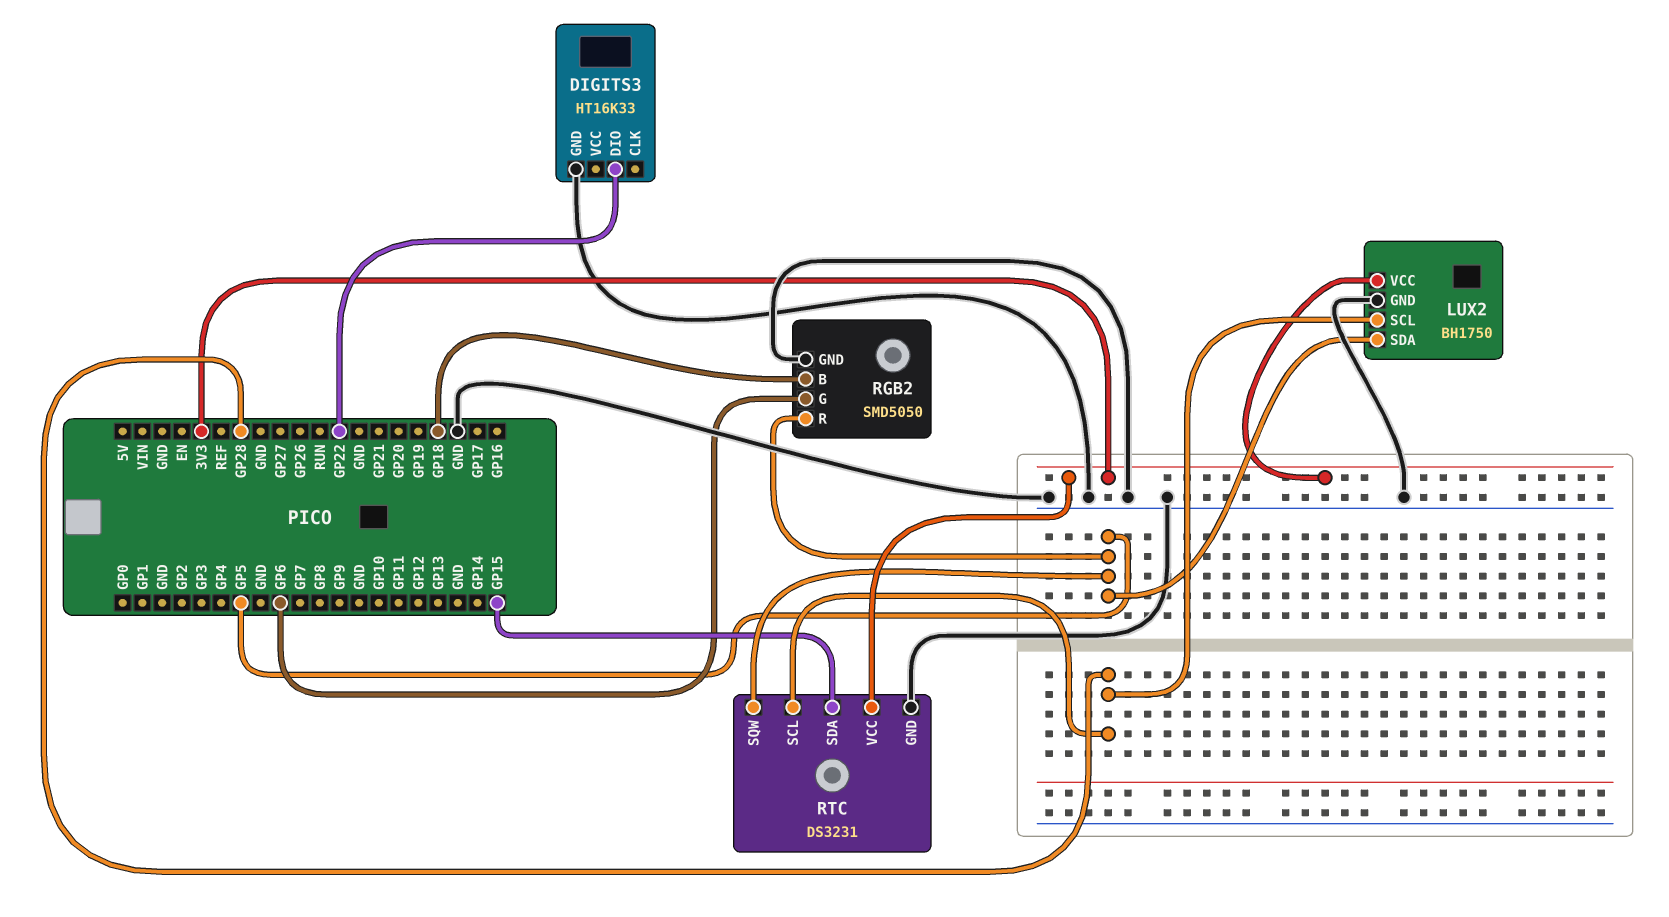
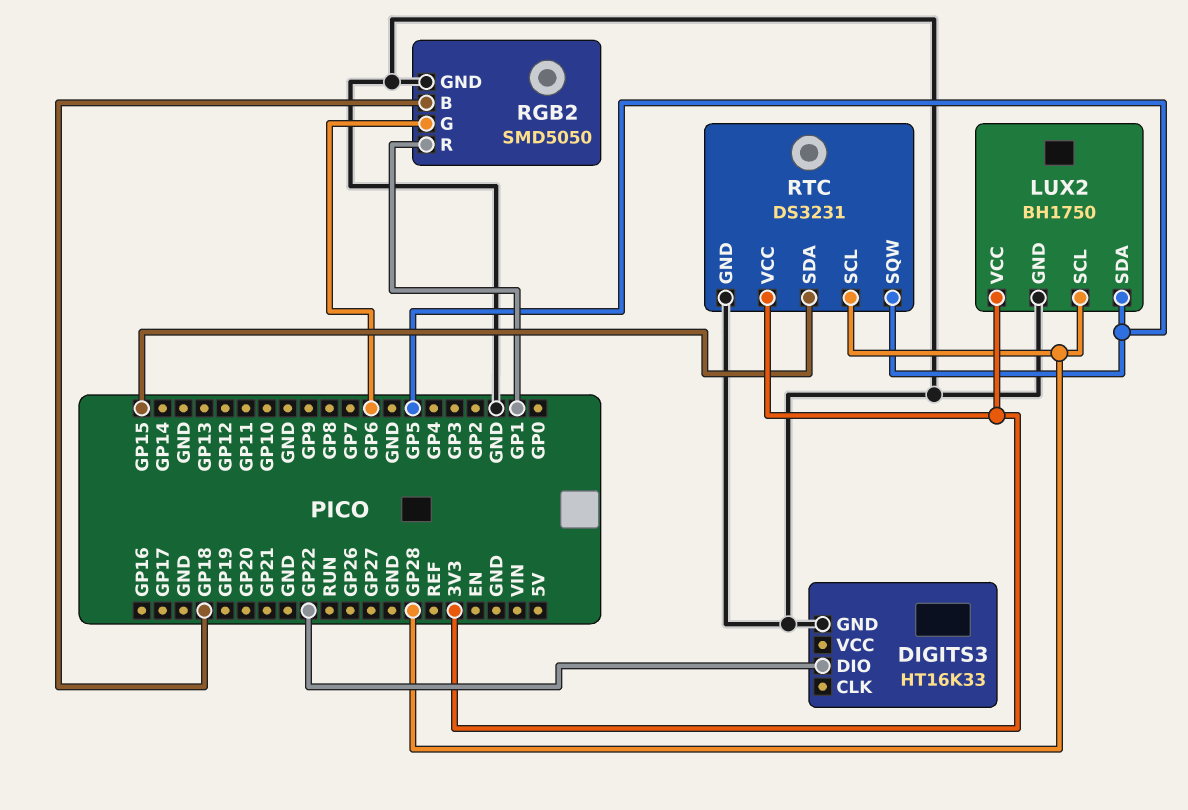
RGB2 pin R: GP5 -> GP1

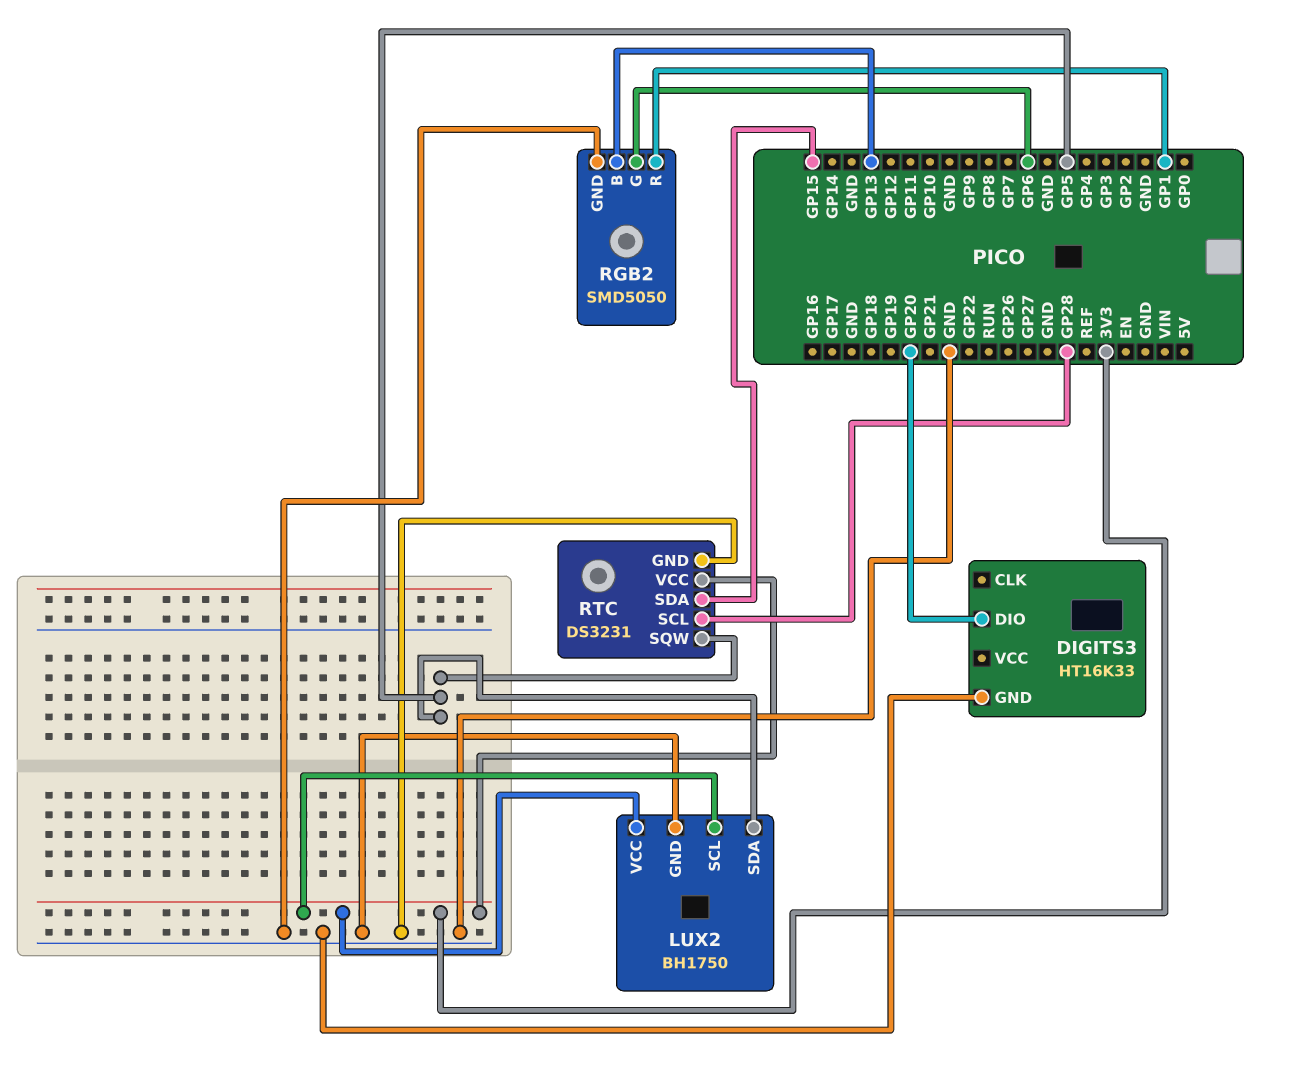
DIGITS3 pin DIO: GP22 -> GP20
LUX2 pin SCL: GP28 -> 3V3
RGB2 pin B: GP18 -> GP13

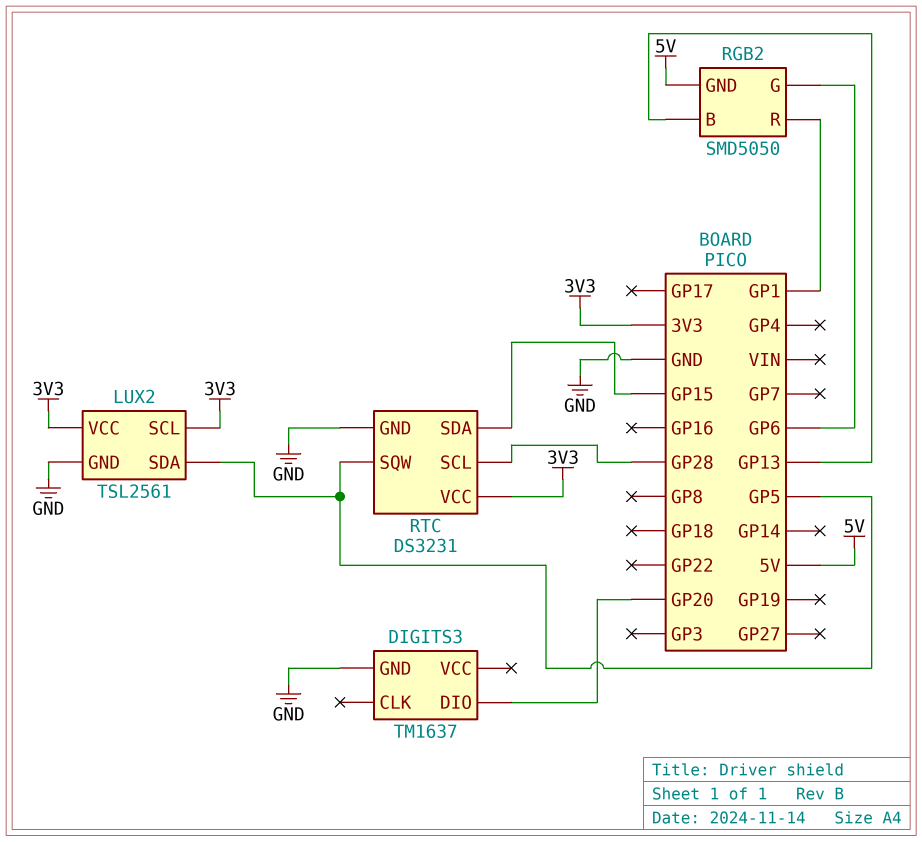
DIGITS3: HT16K33 -> TM1637
LUX2: BH1750 -> TSL2561
RGB2 pin GND: GND -> 5V

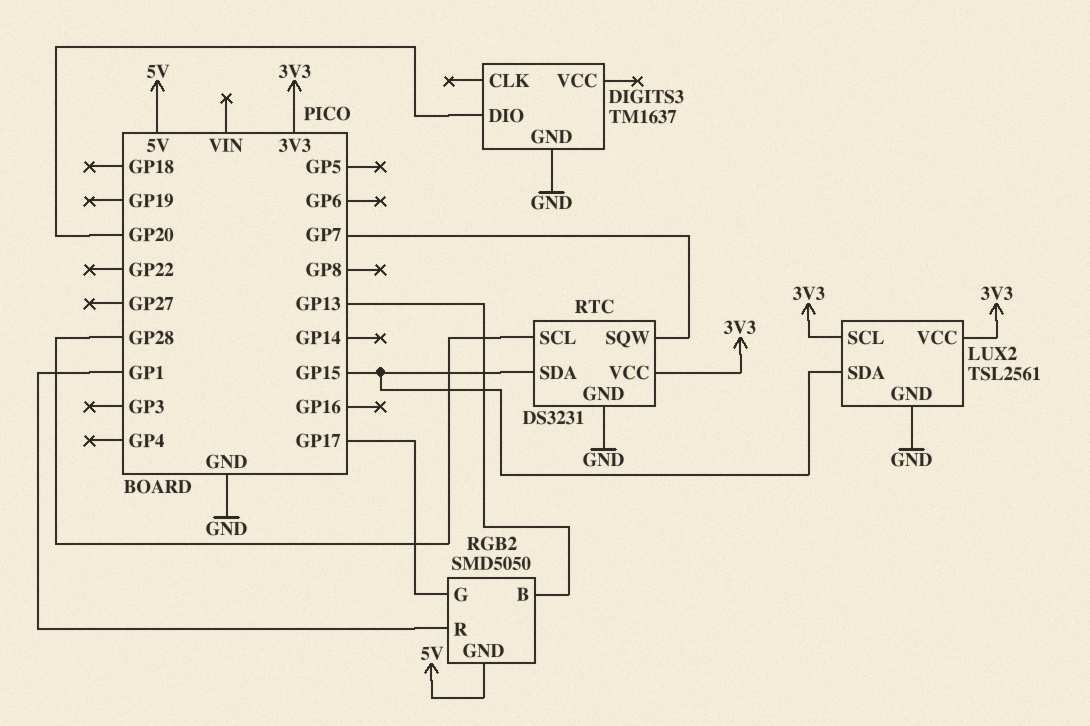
LUX2 pin SDA: GP5 -> GP15
RGB2 pin G: GP6 -> GP17
RTC pin SQW: GP5 -> GP7

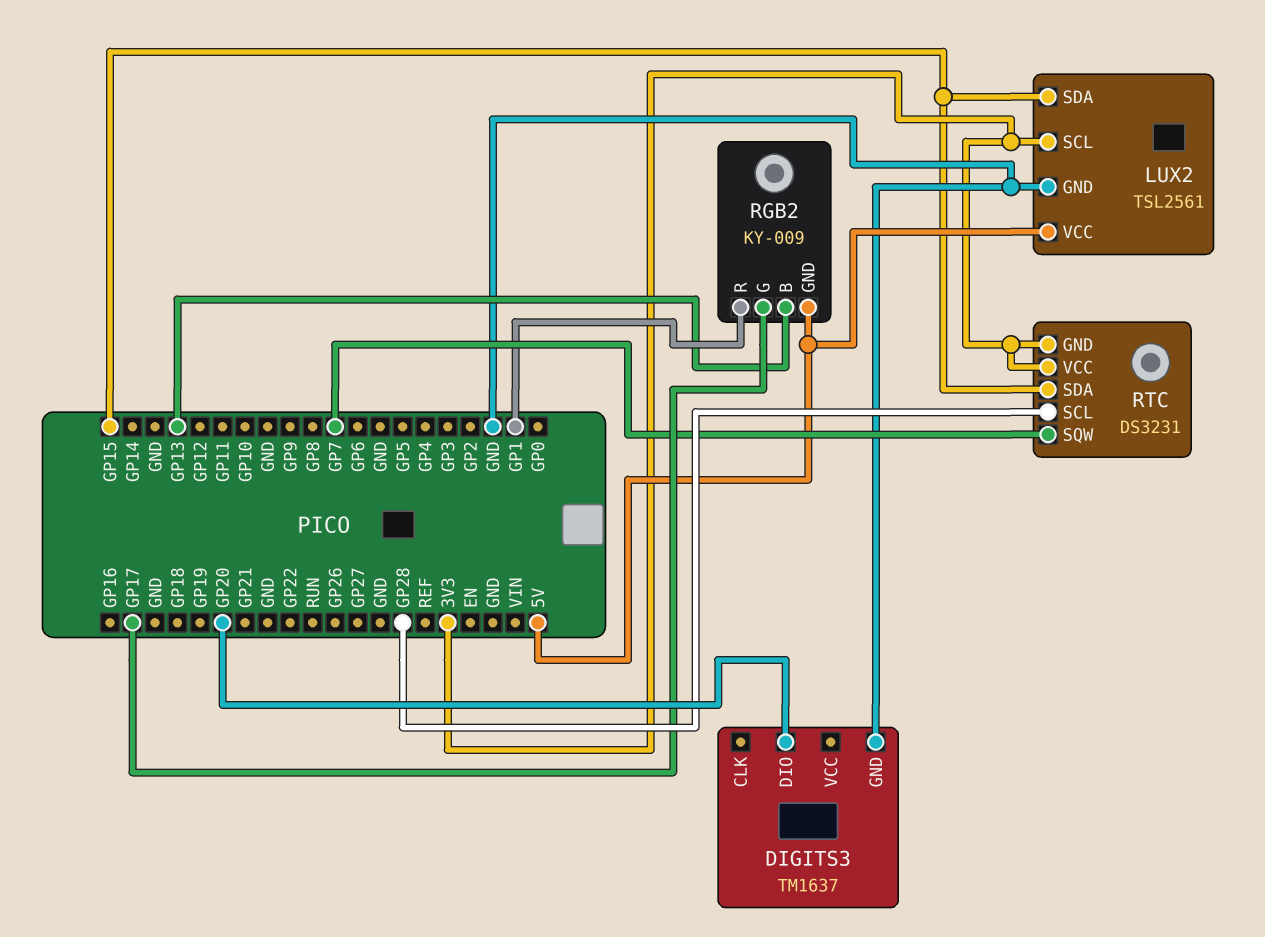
LUX2 pin VCC: 3V3 -> 5V
RGB2: SMD5050 -> KY-009
RTC pin GND: GND -> 3V3

